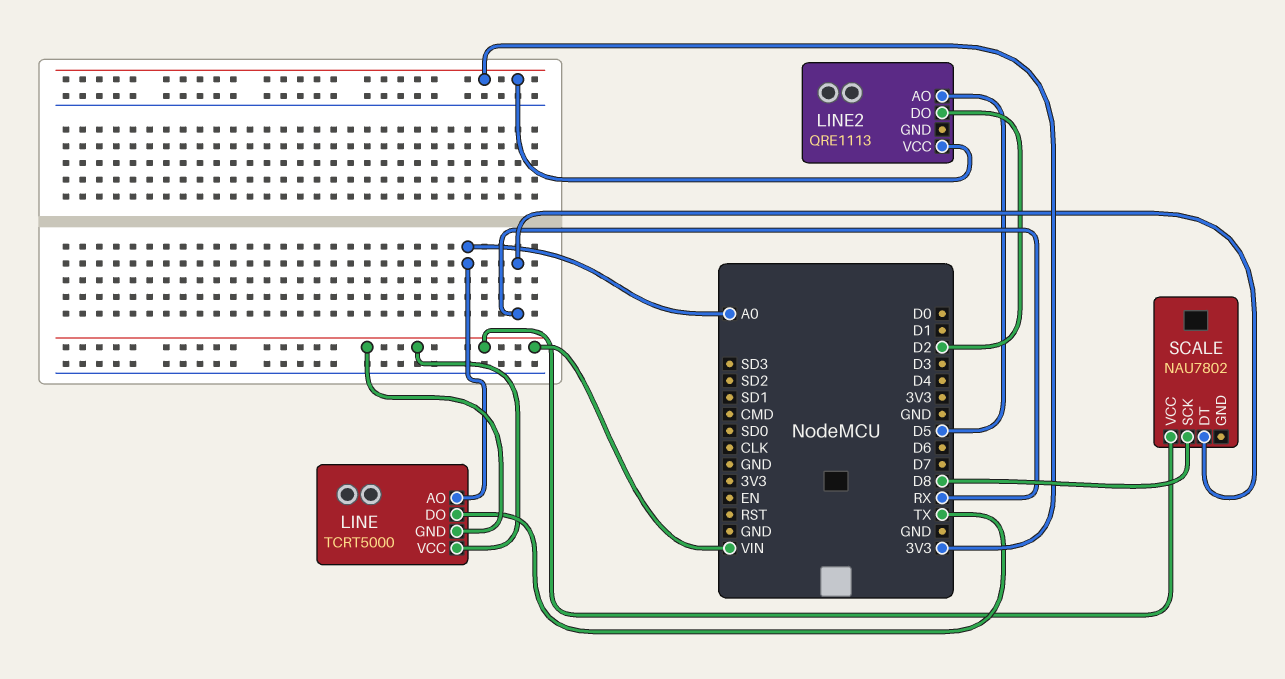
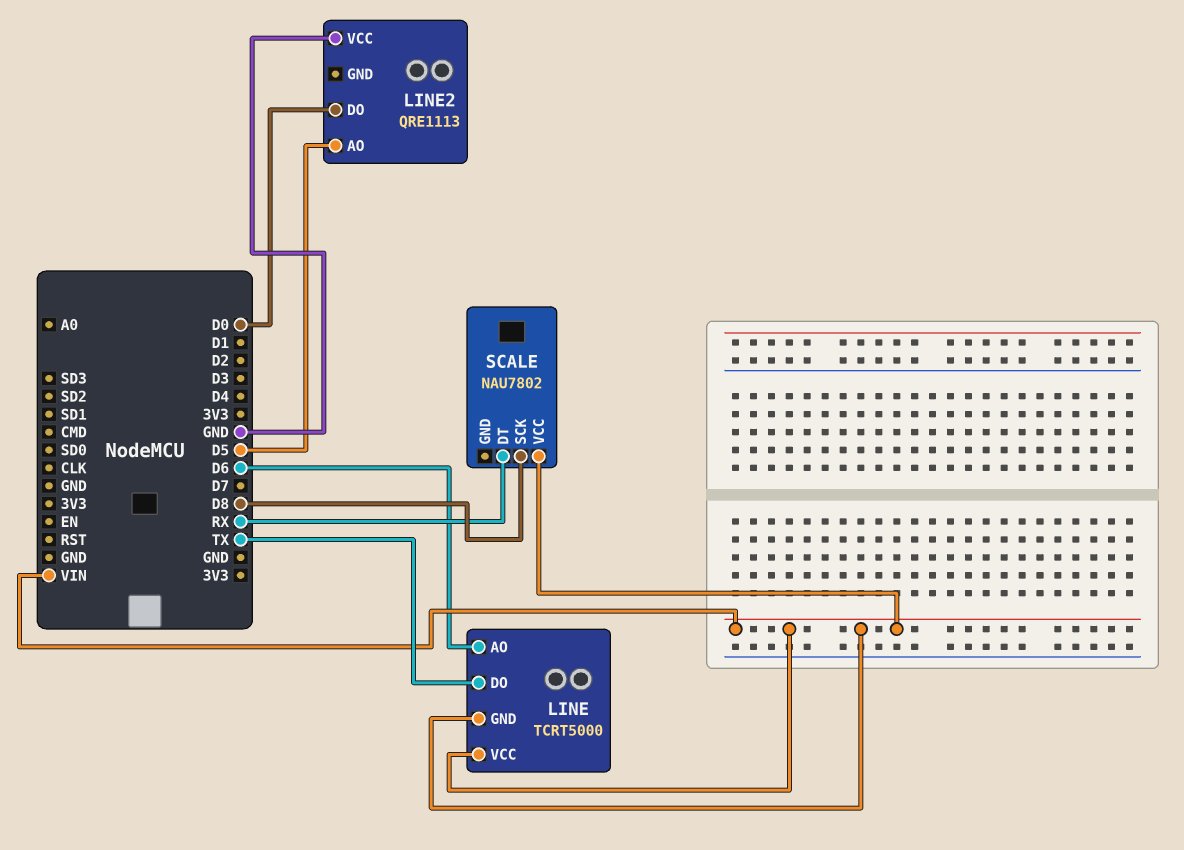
LINE pin AO: A0 -> D6
LINE2 pin DO: D2 -> D0
LINE2 pin VCC: 3V3 -> GND

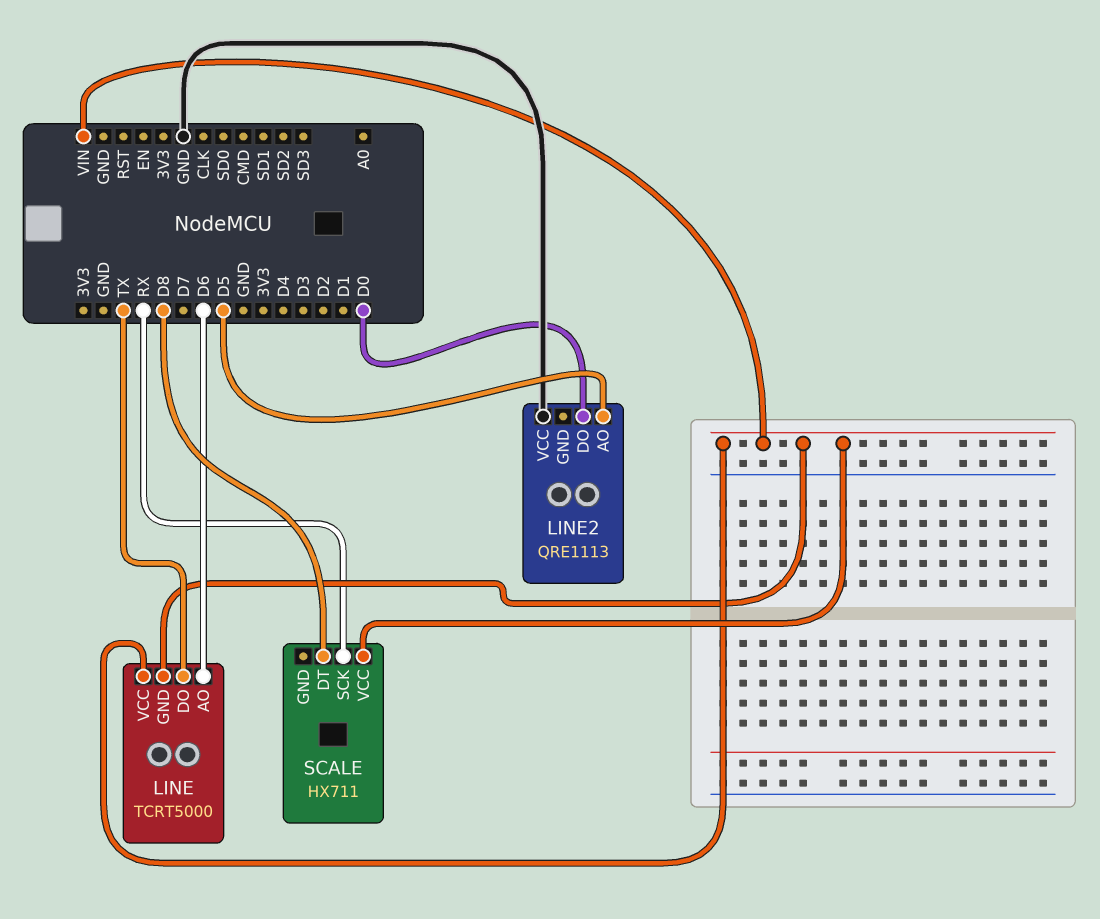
SCALE: NAU7802 -> HX711
SCALE pin DT: RX -> D8
SCALE pin SCK: D8 -> RX

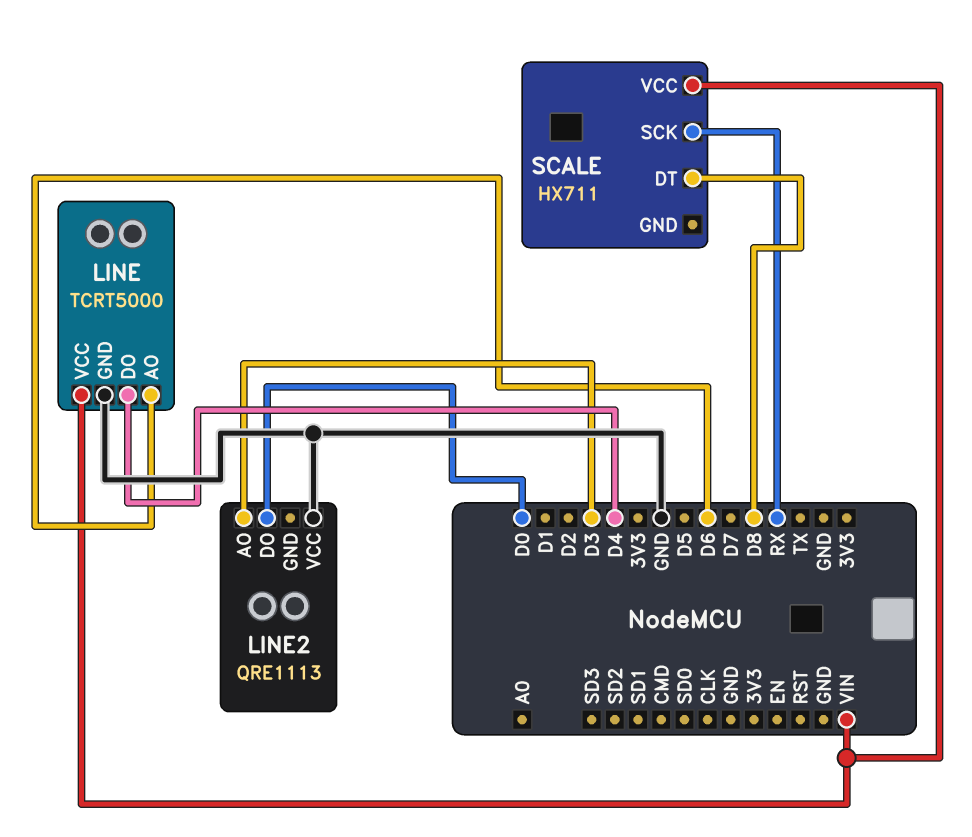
LINE pin DO: TX -> D4
LINE pin GND: VIN -> GND
LINE2 pin AO: D5 -> D3

